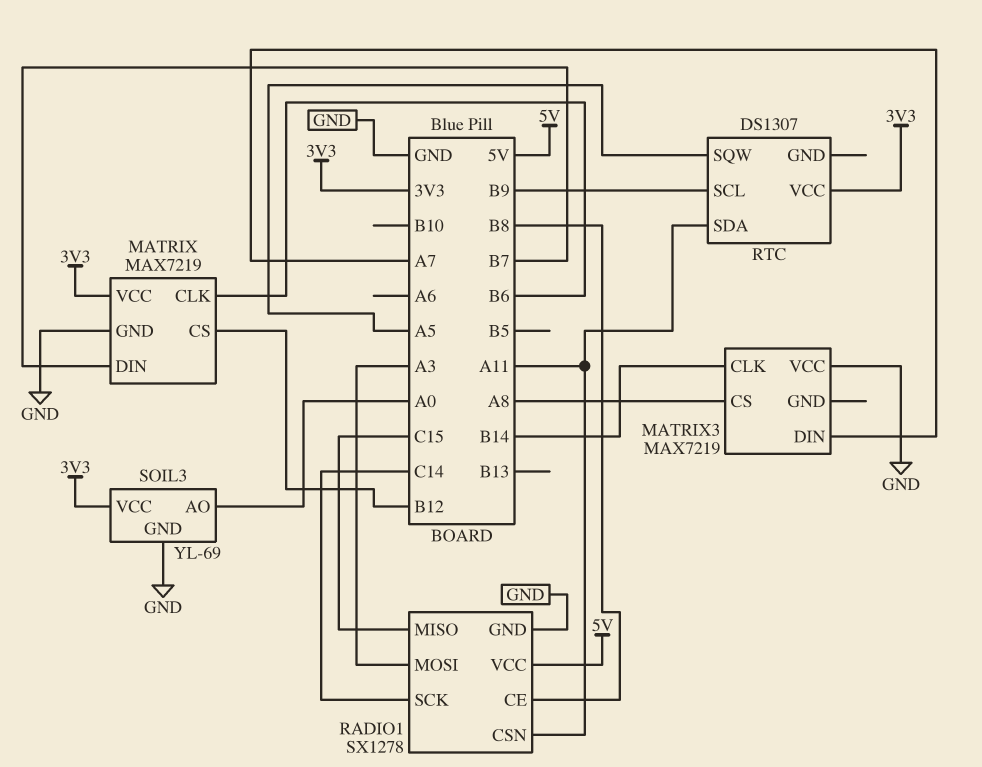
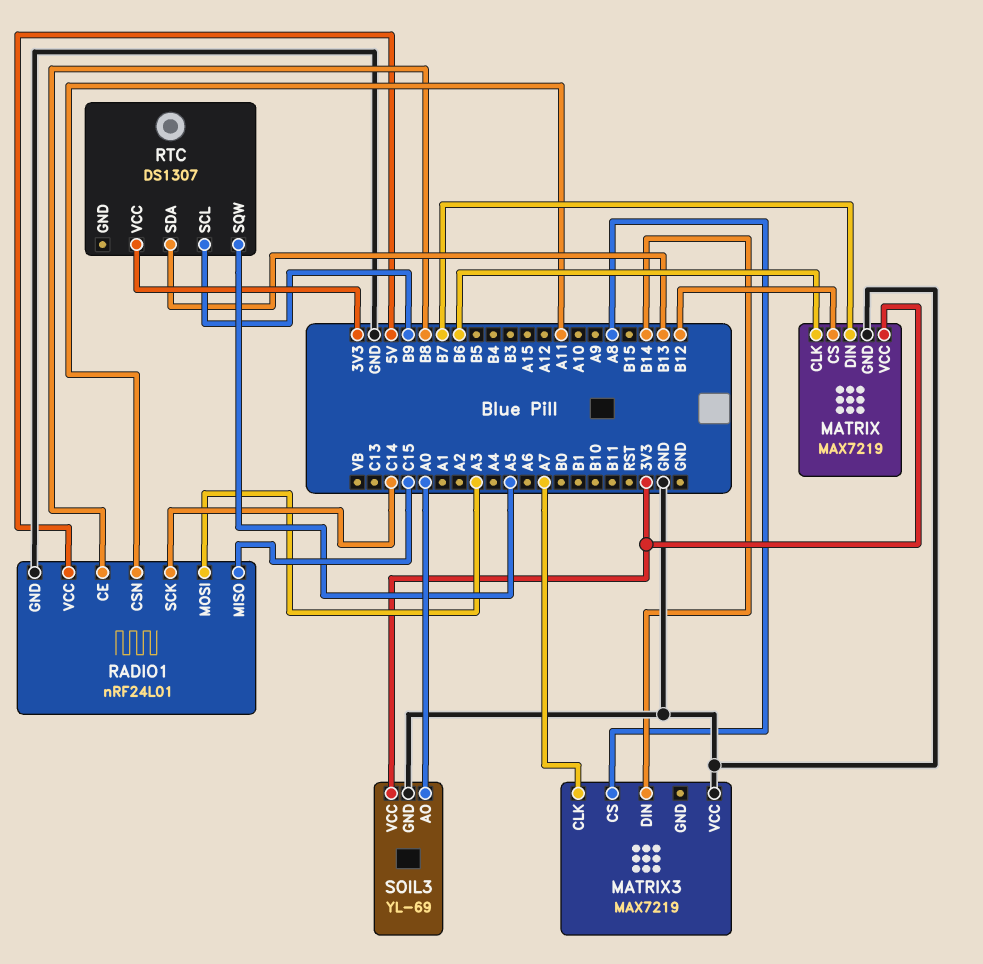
MATRIX3 pin CLK: B14 -> A7
MATRIX3 pin DIN: A7 -> B14
RADIO1: SX1278 -> nRF24L01
RTC pin SDA: A11 -> B13

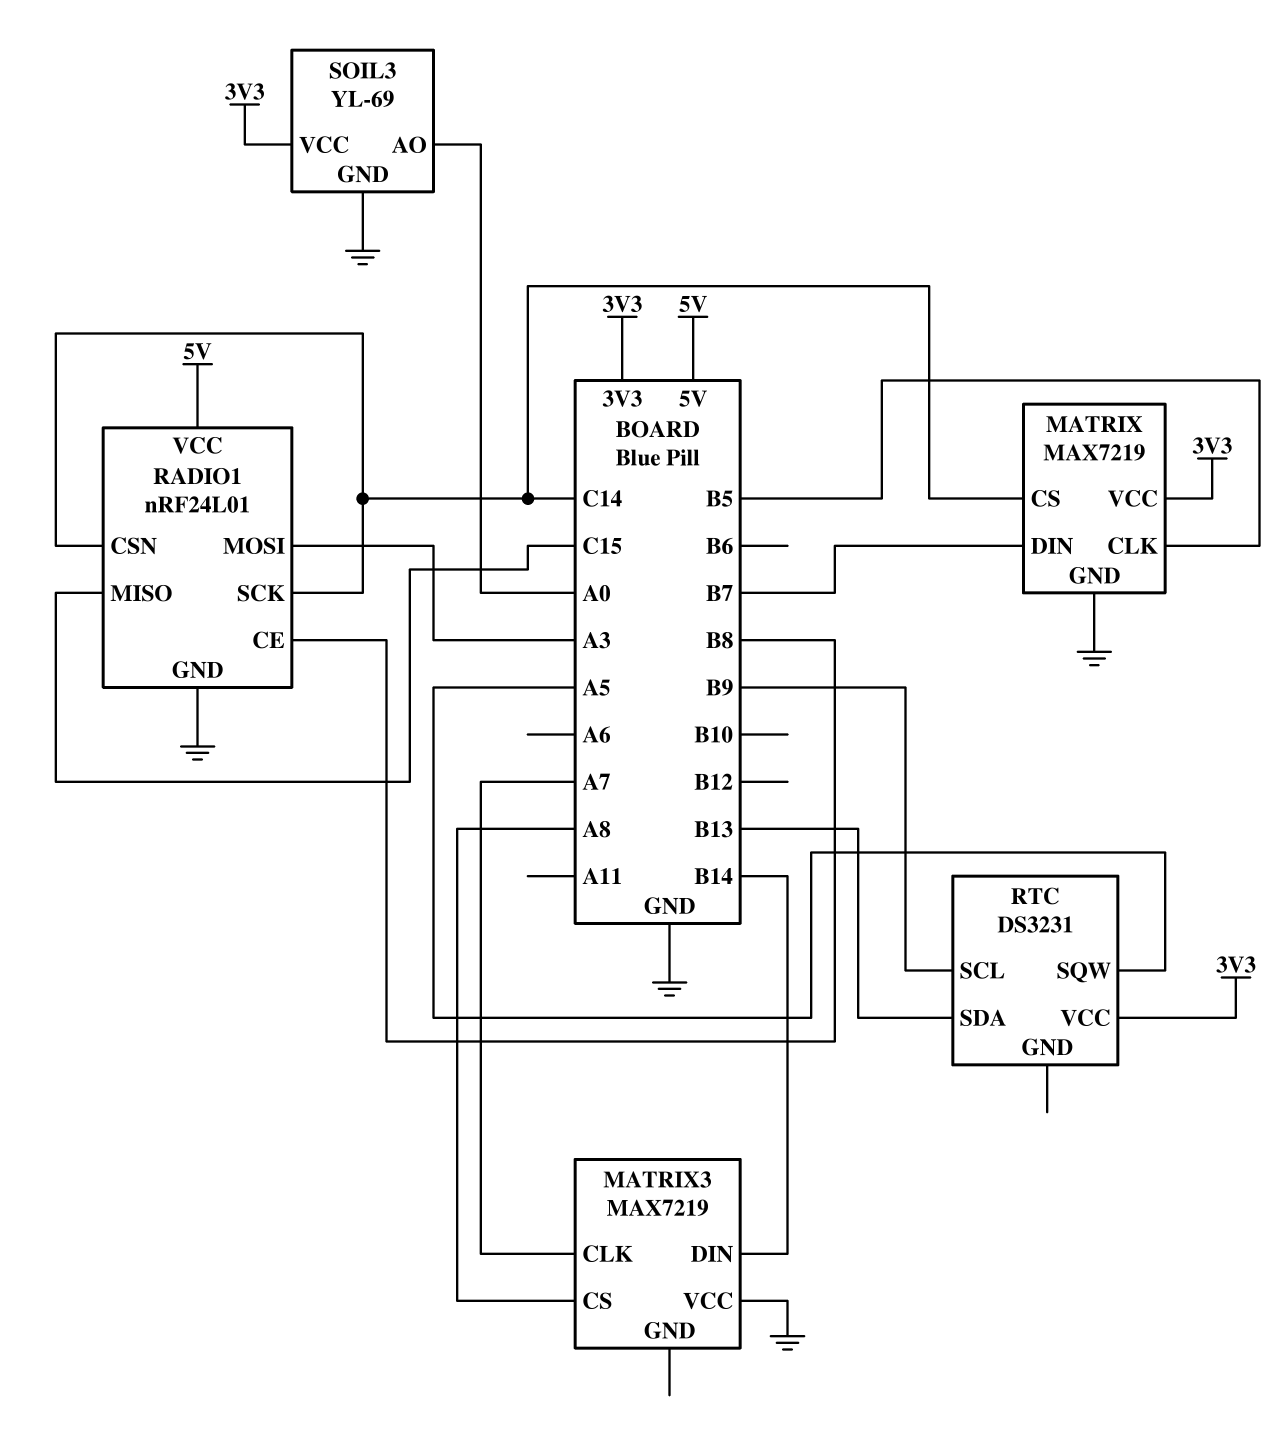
MATRIX pin CLK: B6 -> B5
MATRIX pin CS: B12 -> C14
RADIO1 pin CSN: A11 -> C14
RTC: DS1307 -> DS3231

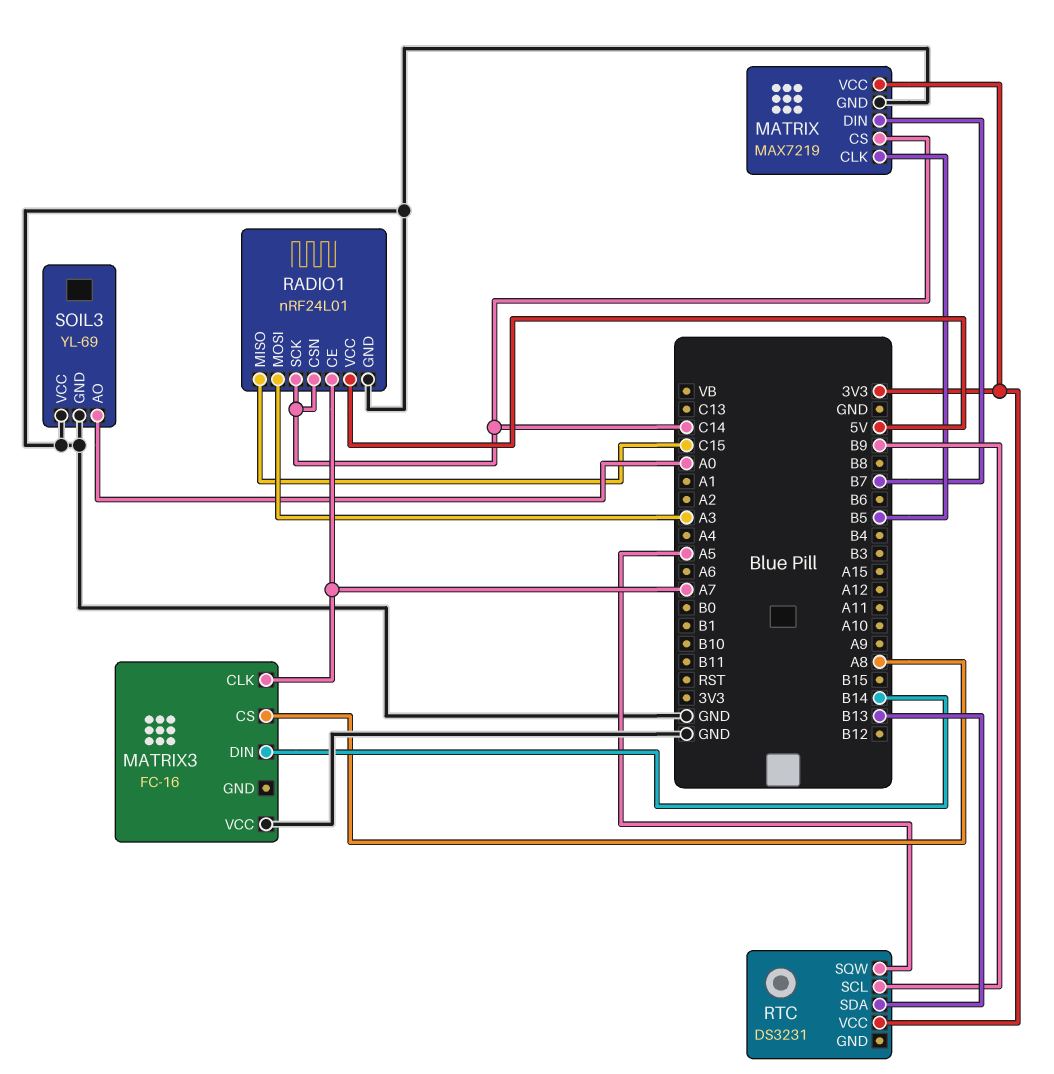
MATRIX3: MAX7219 -> FC-16
RADIO1 pin CE: B8 -> A7
SOIL3 pin VCC: 3V3 -> GND

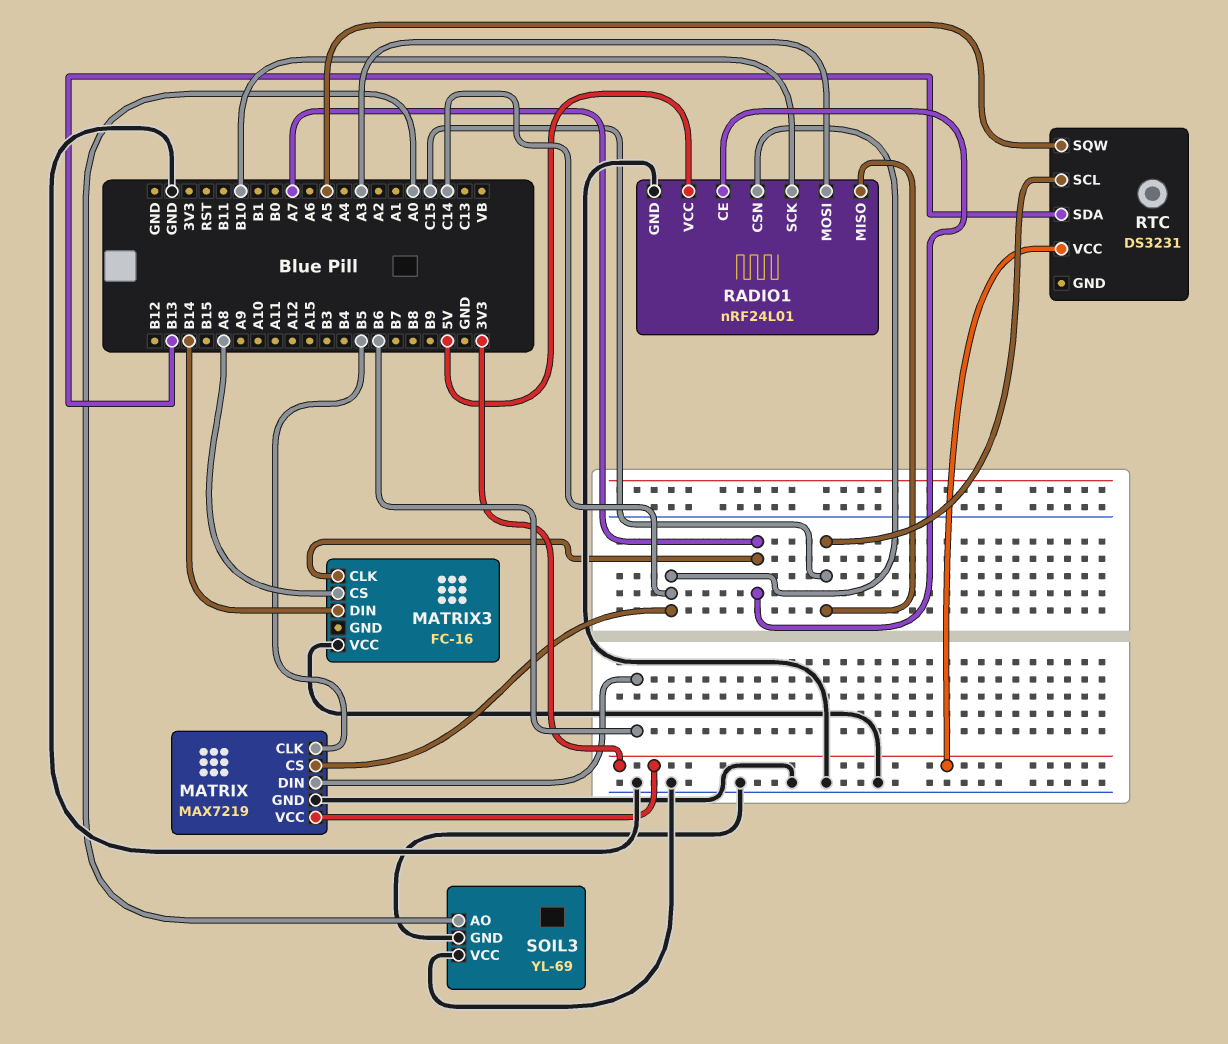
MATRIX pin DIN: B7 -> B6
RADIO1 pin SCK: C14 -> B10
RTC pin SCL: B9 -> C15

